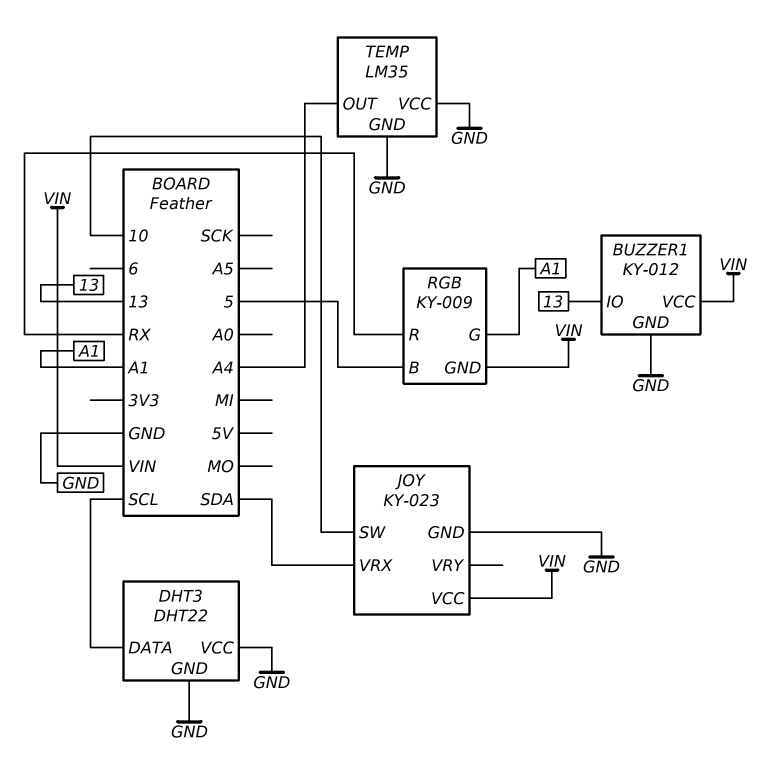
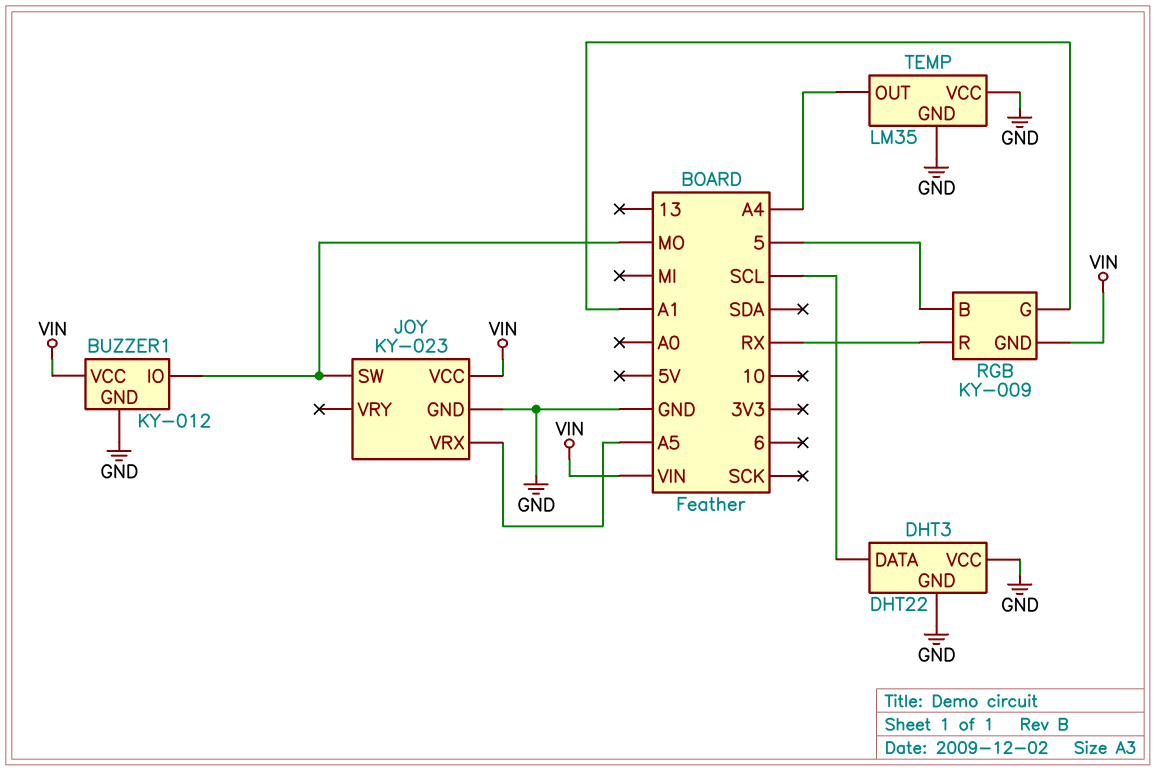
BUZZER1 pin IO: 13 -> MO
JOY pin SW: 10 -> MO
JOY pin VRX: SDA -> A5

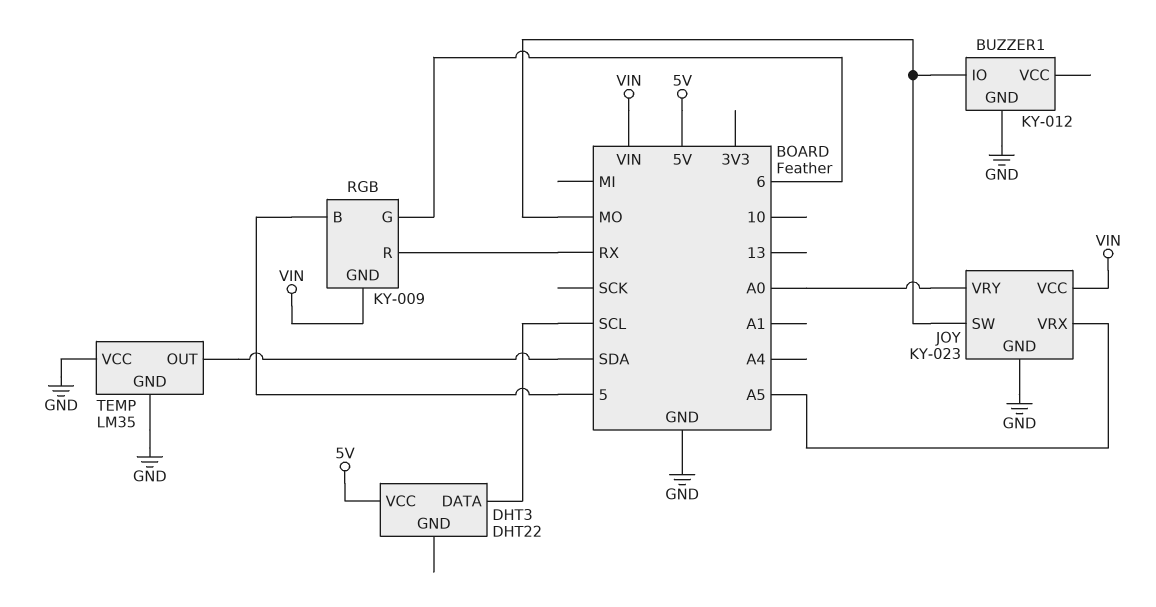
BUZZER1 pin VCC: VIN -> none
DHT3 pin GND: GND -> none
DHT3 pin VCC: GND -> 5V
JOY pin VRY: none -> A0
RGB pin G: A1 -> 6
TEMP pin OUT: A4 -> SDA

